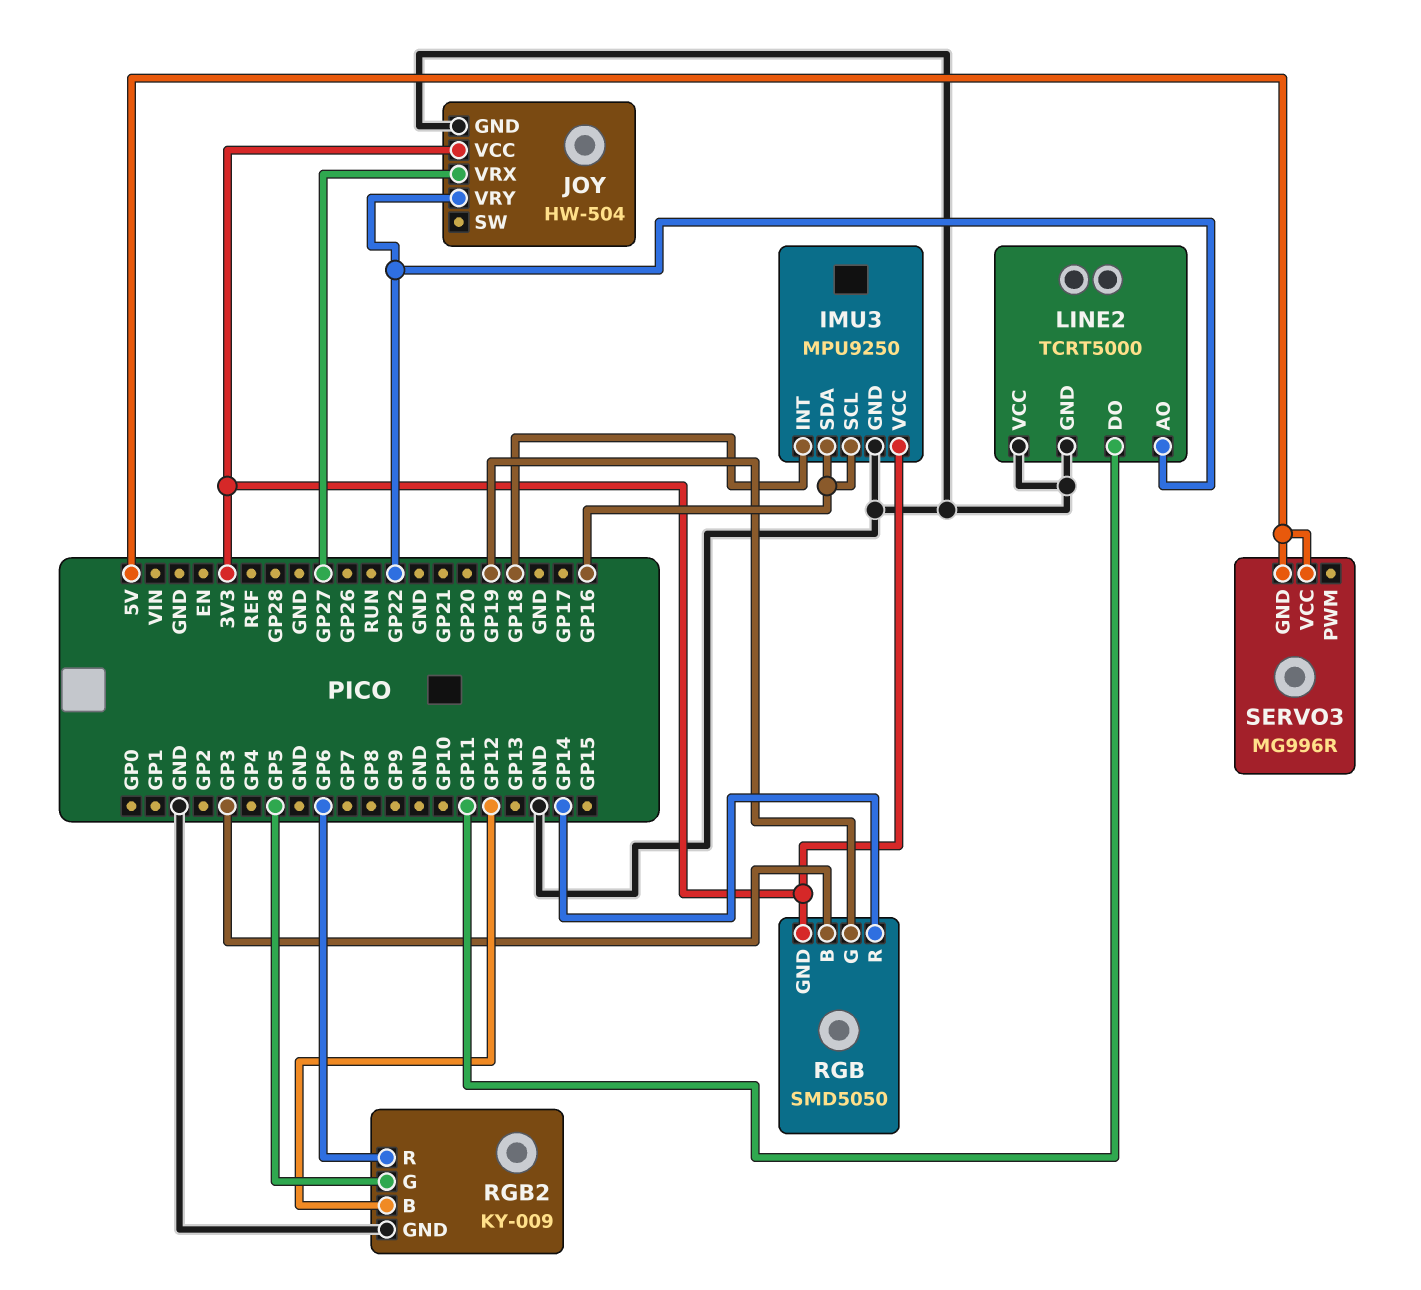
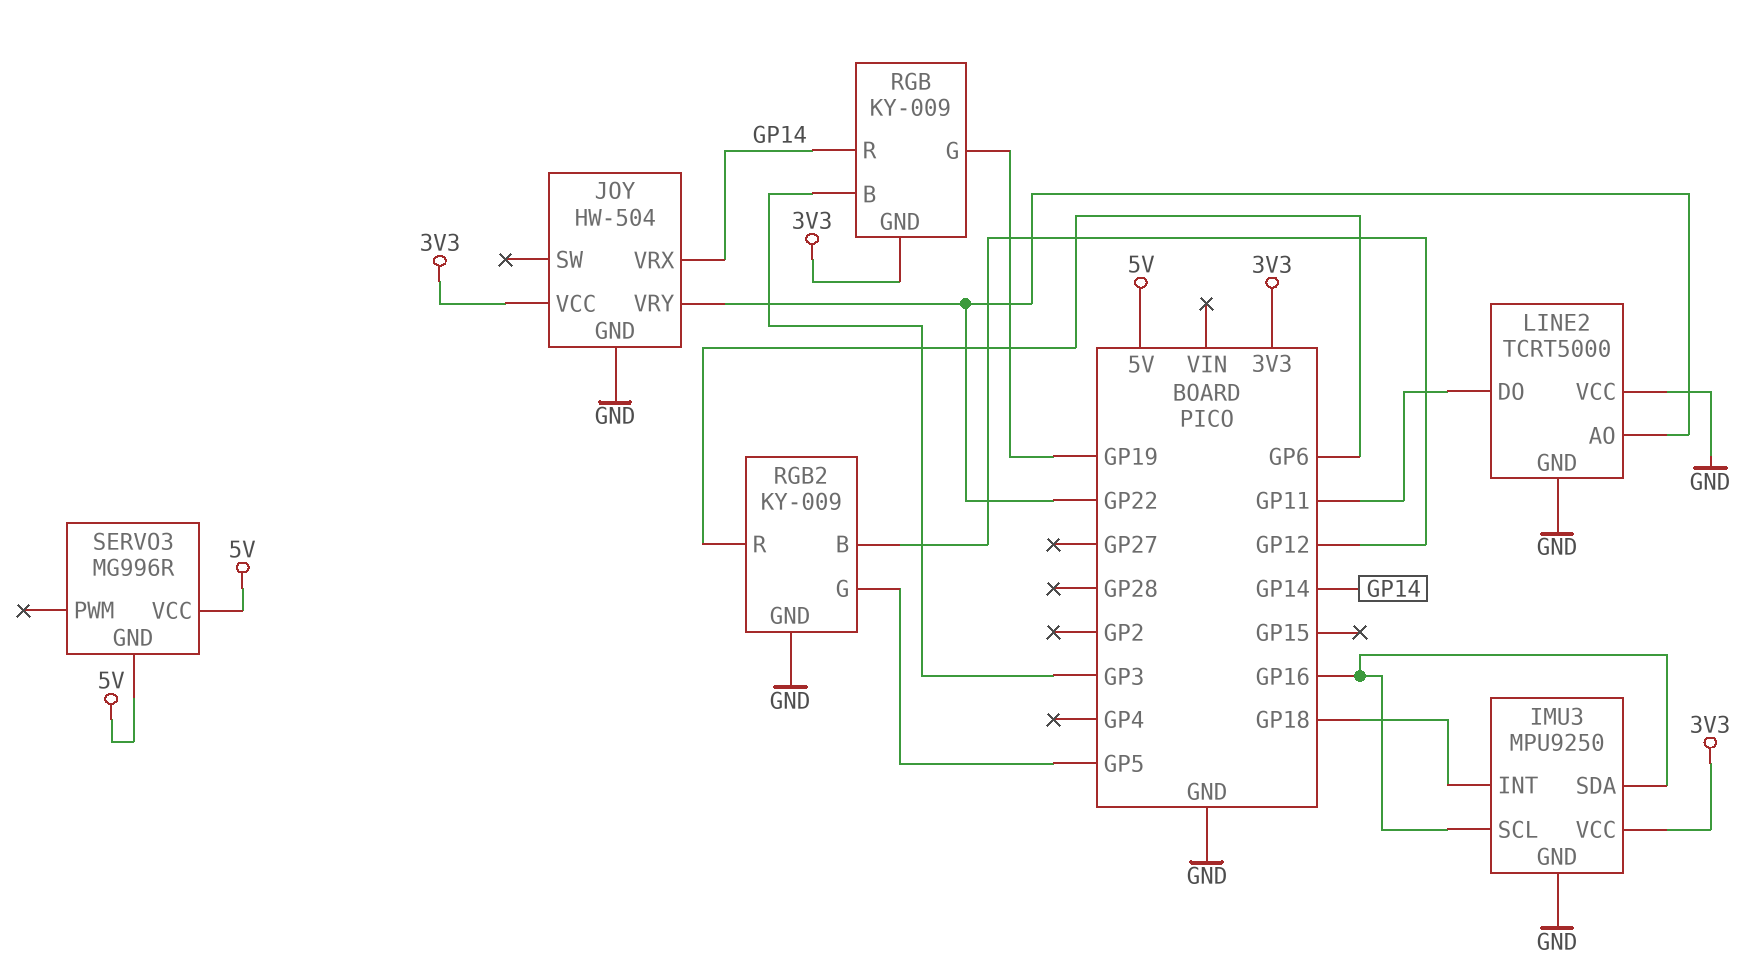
JOY pin VRX: GP27 -> GP14
RGB: SMD5050 -> KY-009

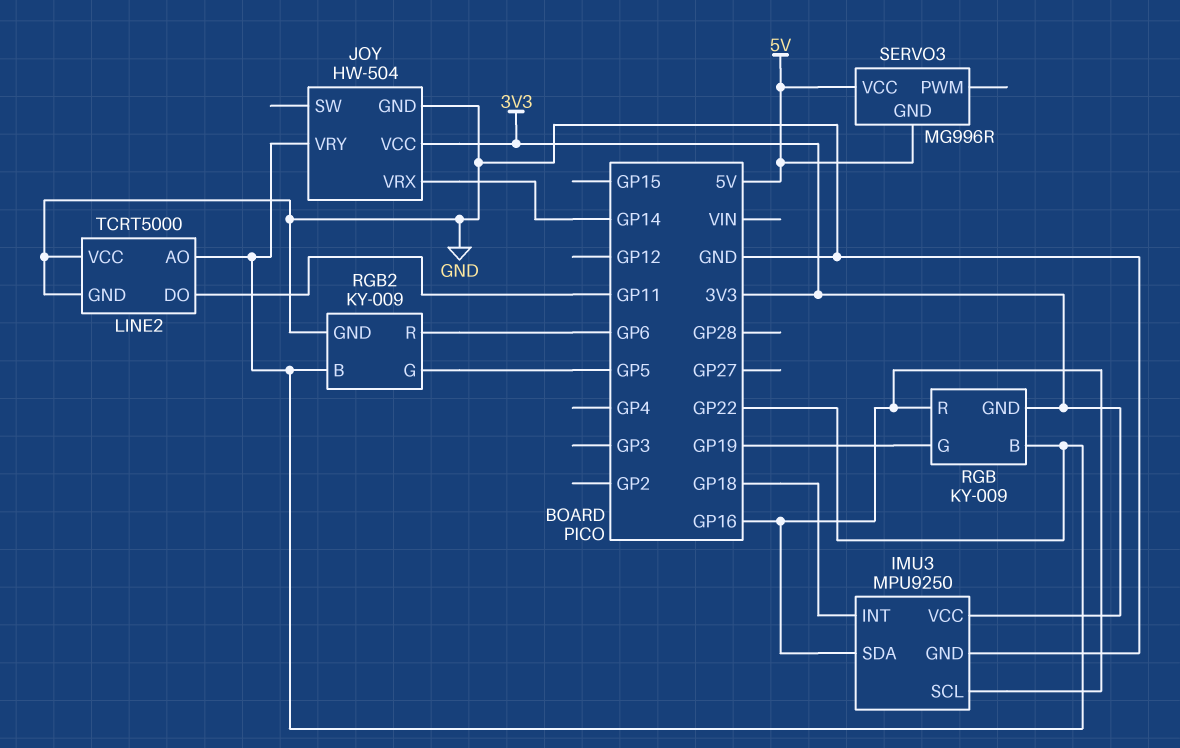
RGB pin B: GP3 -> GP22
RGB pin R: GP14 -> GP16
RGB2 pin B: GP12 -> GP22

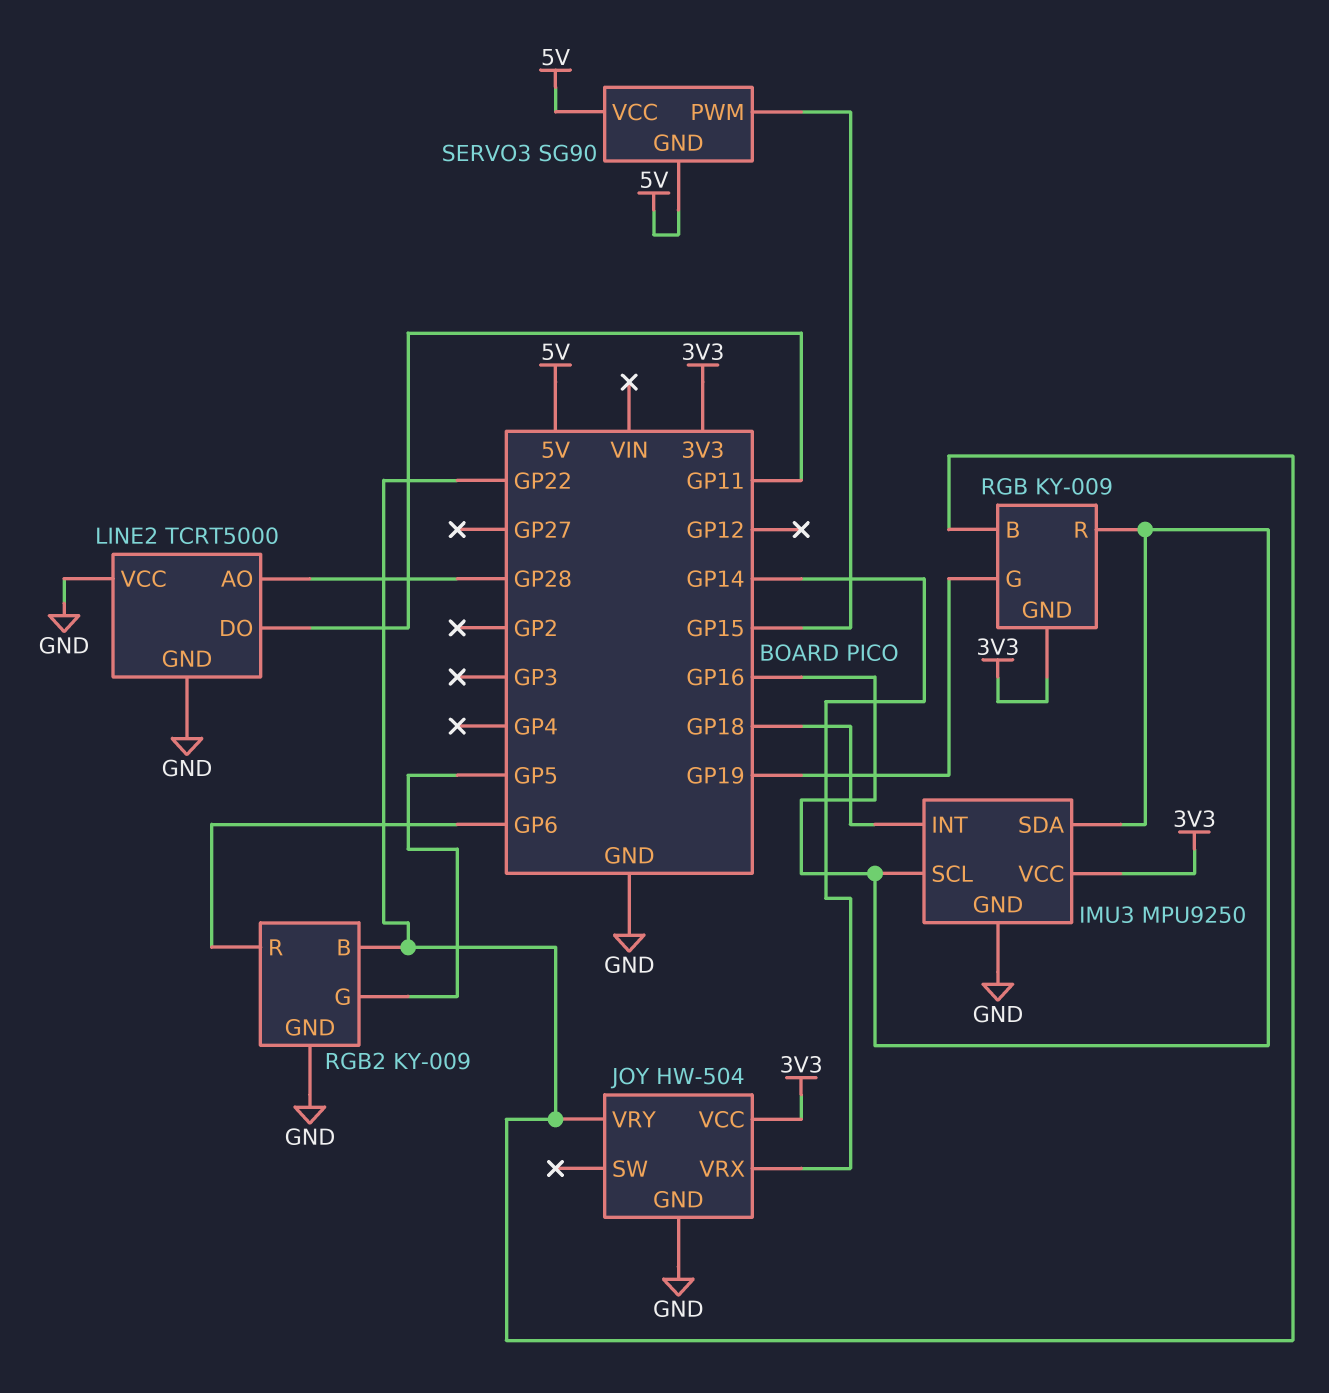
LINE2 pin AO: GP22 -> GP28
SERVO3: MG996R -> SG90
SERVO3 pin PWM: none -> GP15

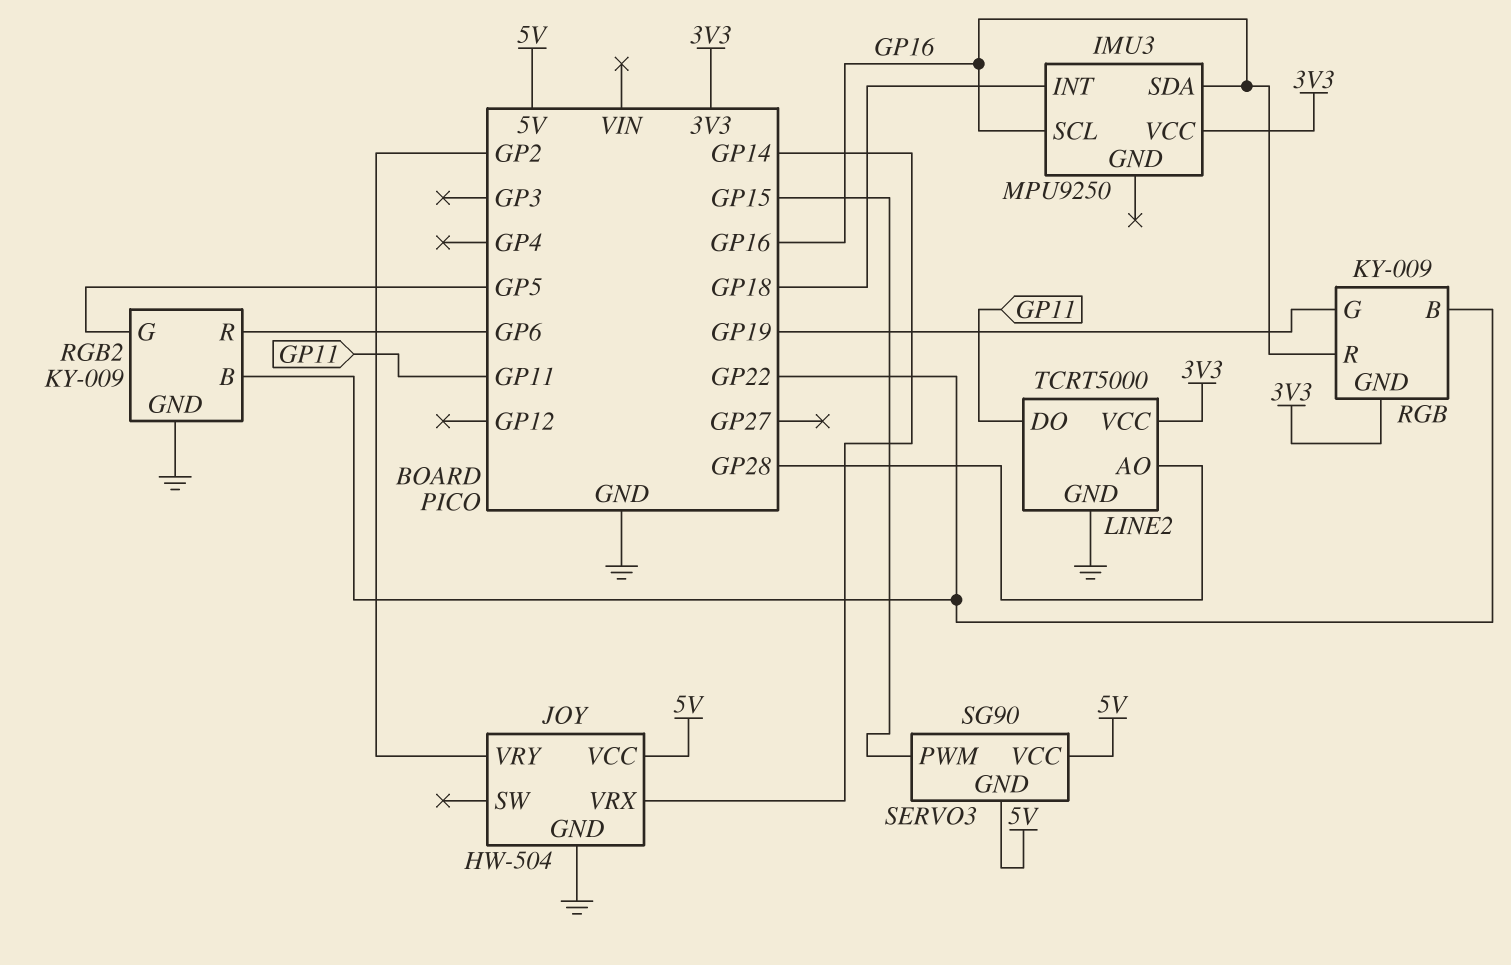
IMU3 pin GND: GND -> none
JOY pin VCC: 3V3 -> 5V
JOY pin VRY: GP22 -> GP2
LINE2 pin VCC: GND -> 3V3

